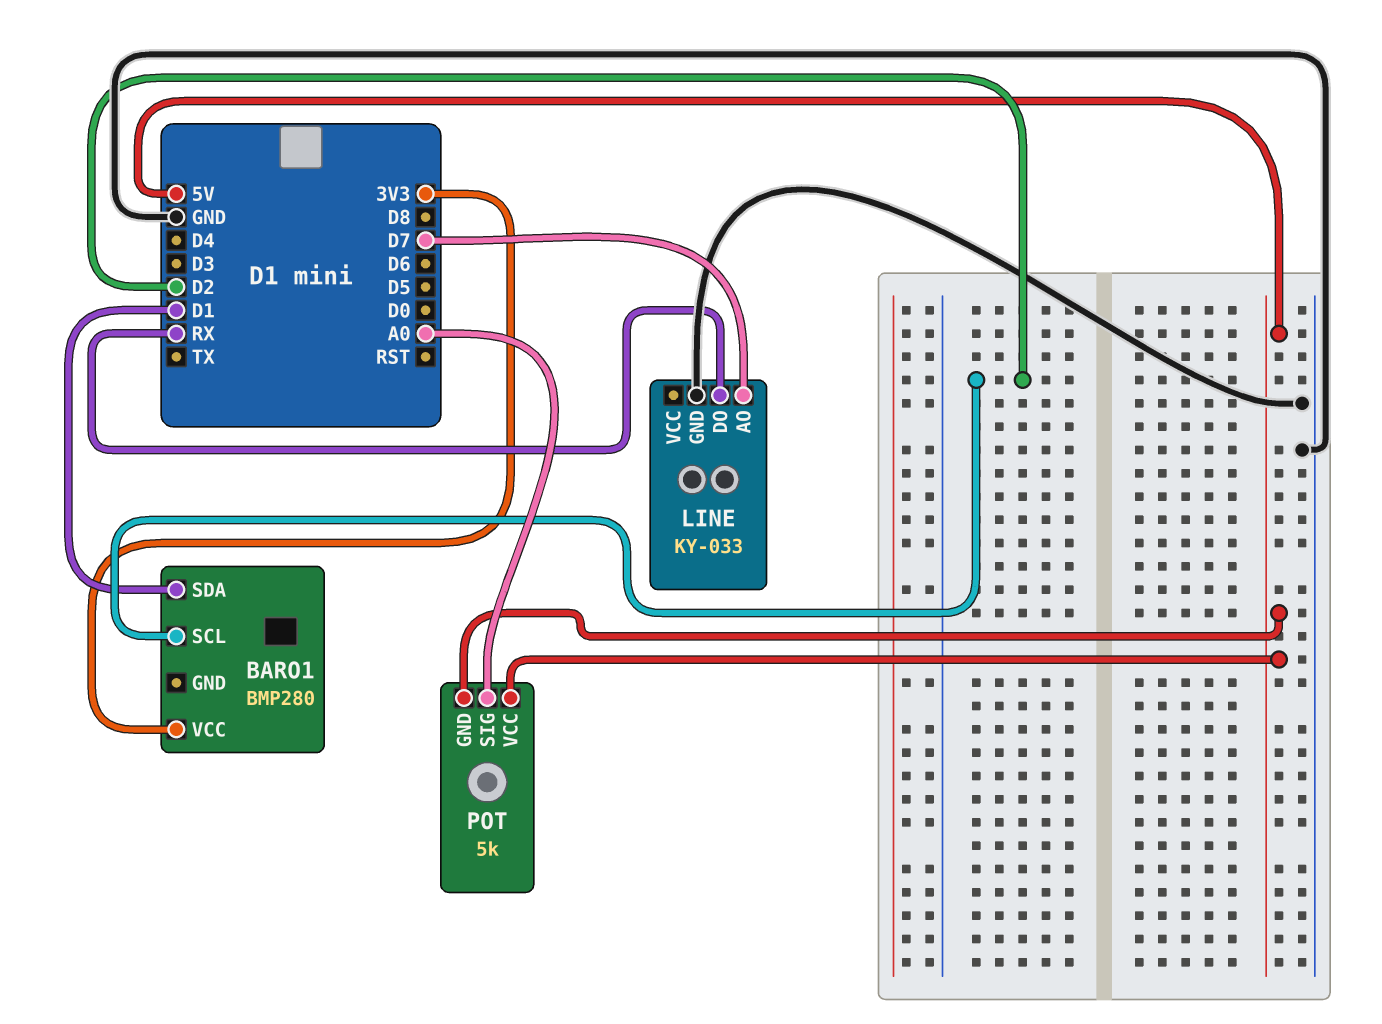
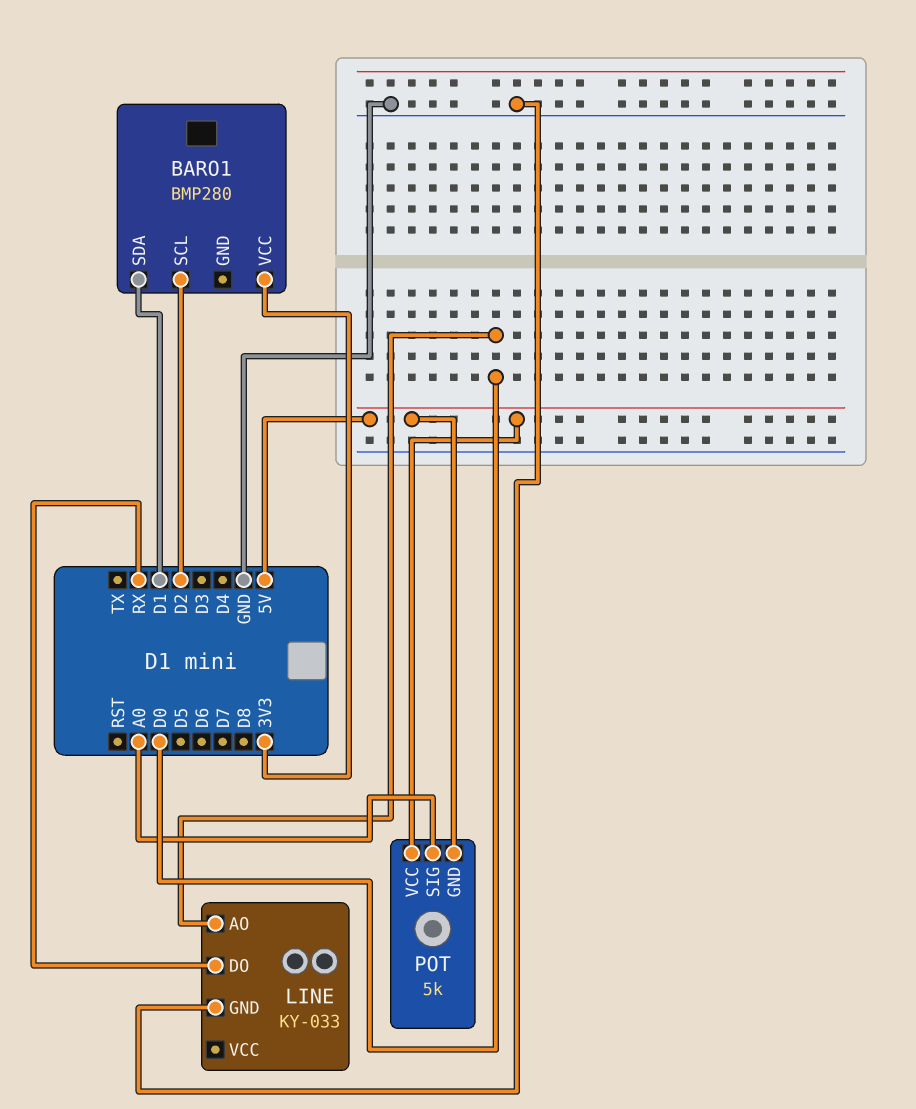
LINE pin AO: D7 -> D0

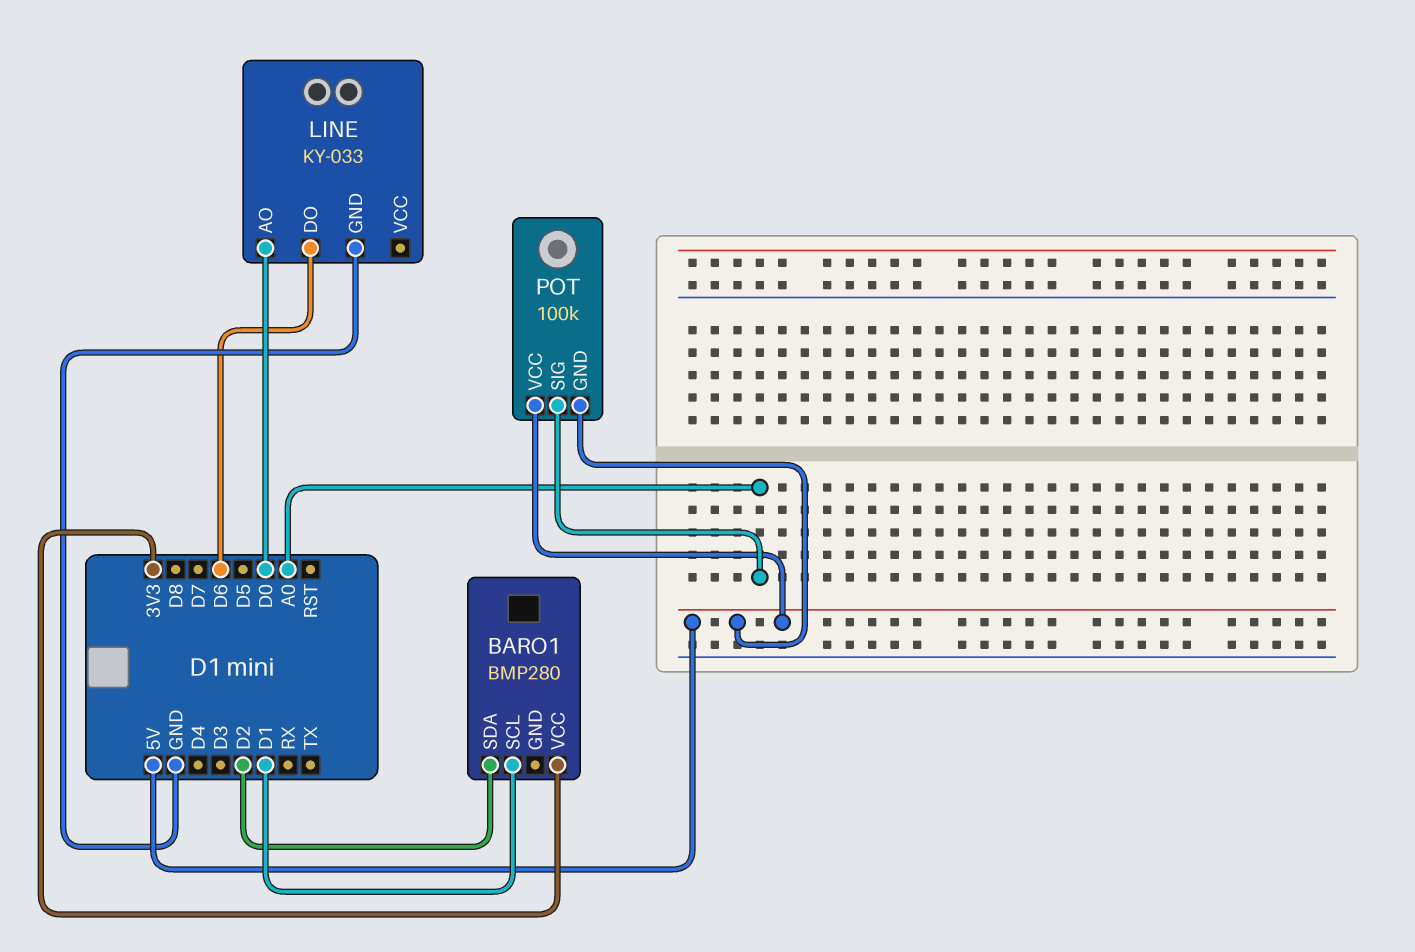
BARO1 pin SCL: D2 -> D1
BARO1 pin SDA: D1 -> D2
LINE pin DO: RX -> D6
POT: 5k -> 100k

